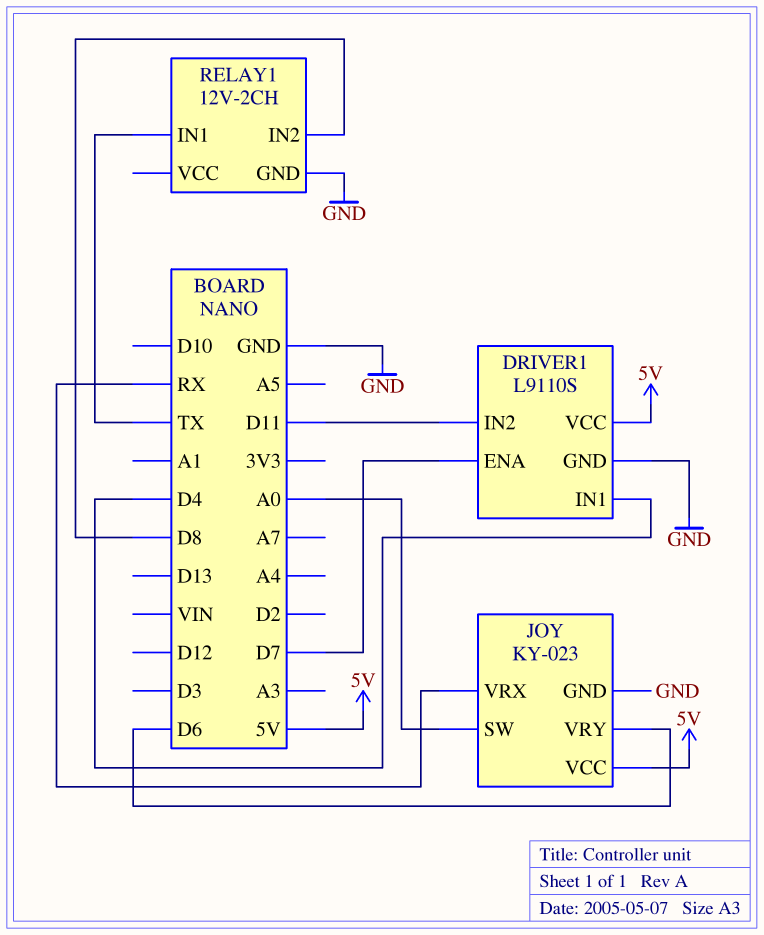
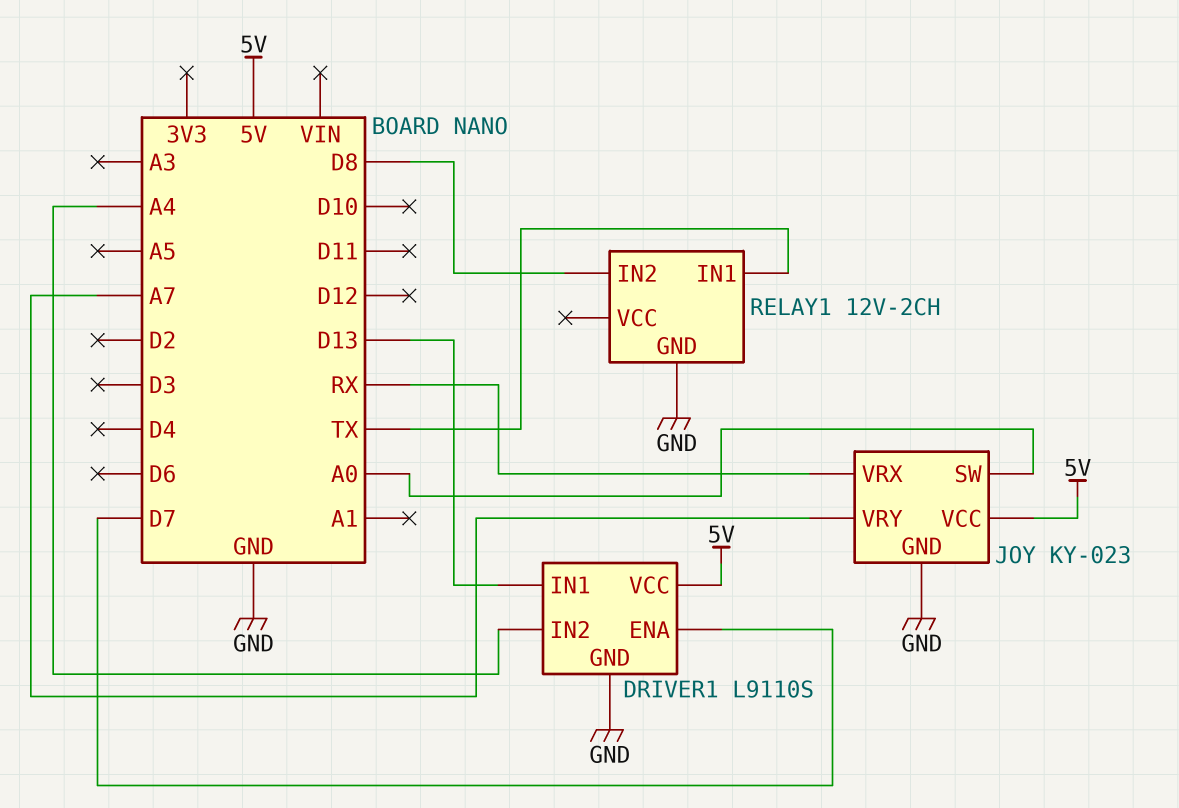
DRIVER1 pin IN1: D4 -> D13
DRIVER1 pin IN2: D11 -> A4
JOY pin VRY: D6 -> A7

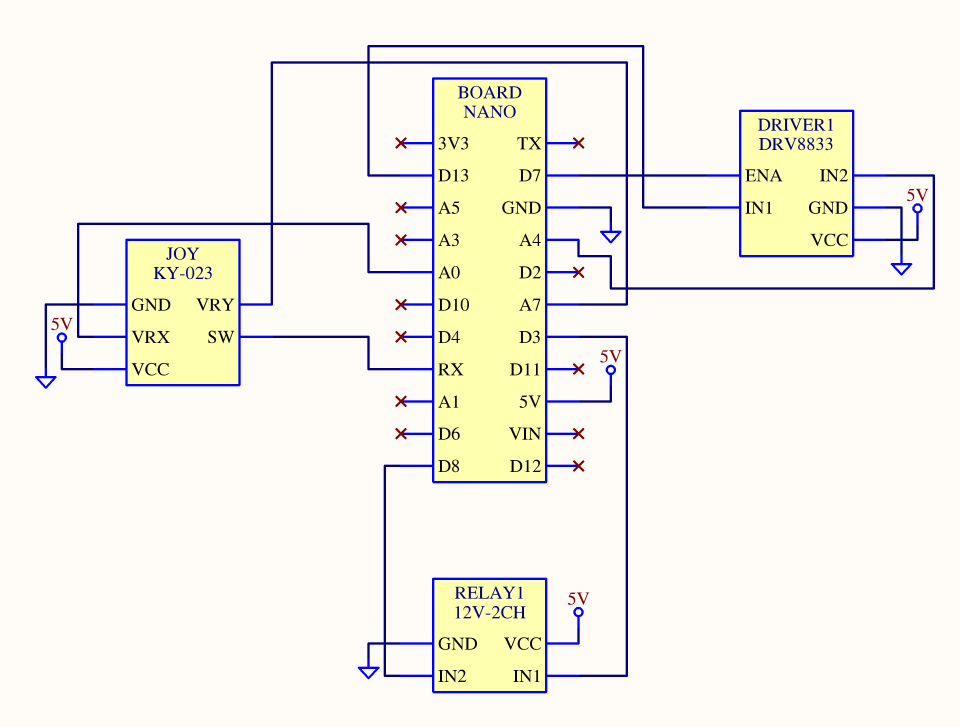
DRIVER1: L9110S -> DRV8833
JOY pin SW: A0 -> RX
JOY pin VRX: RX -> A0
RELAY1 pin IN1: TX -> D3
RELAY1 pin VCC: none -> 5V

